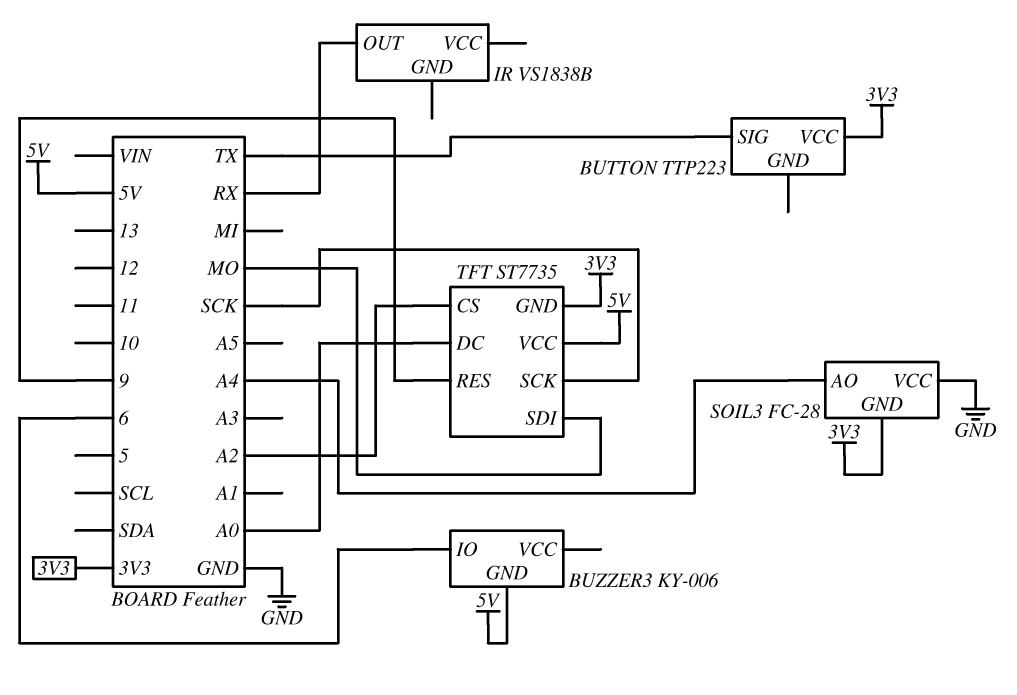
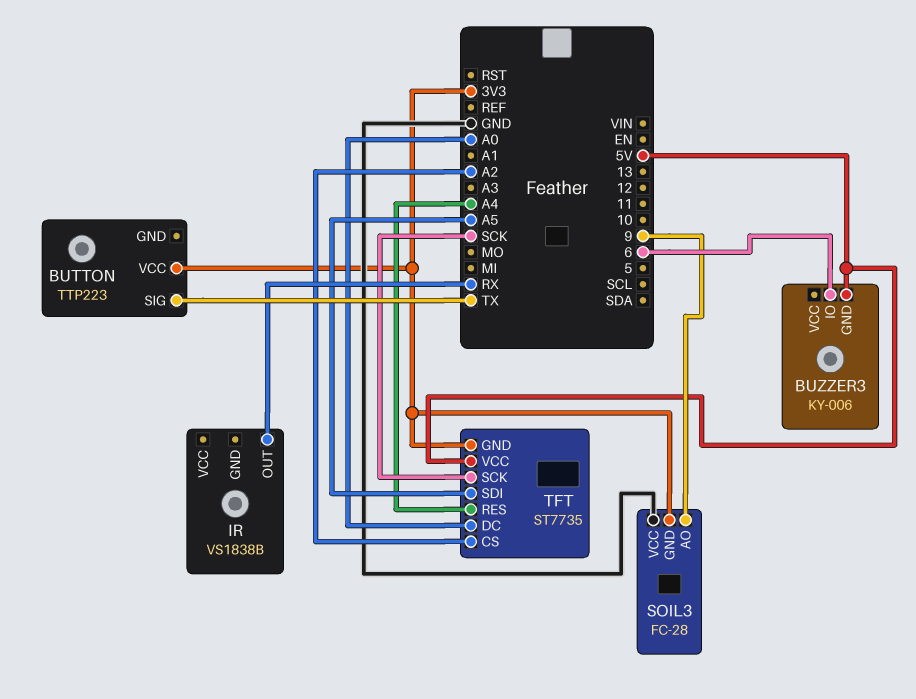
SOIL3 pin AO: A4 -> 9
TFT pin RES: 9 -> A4
TFT pin SDI: MO -> A5

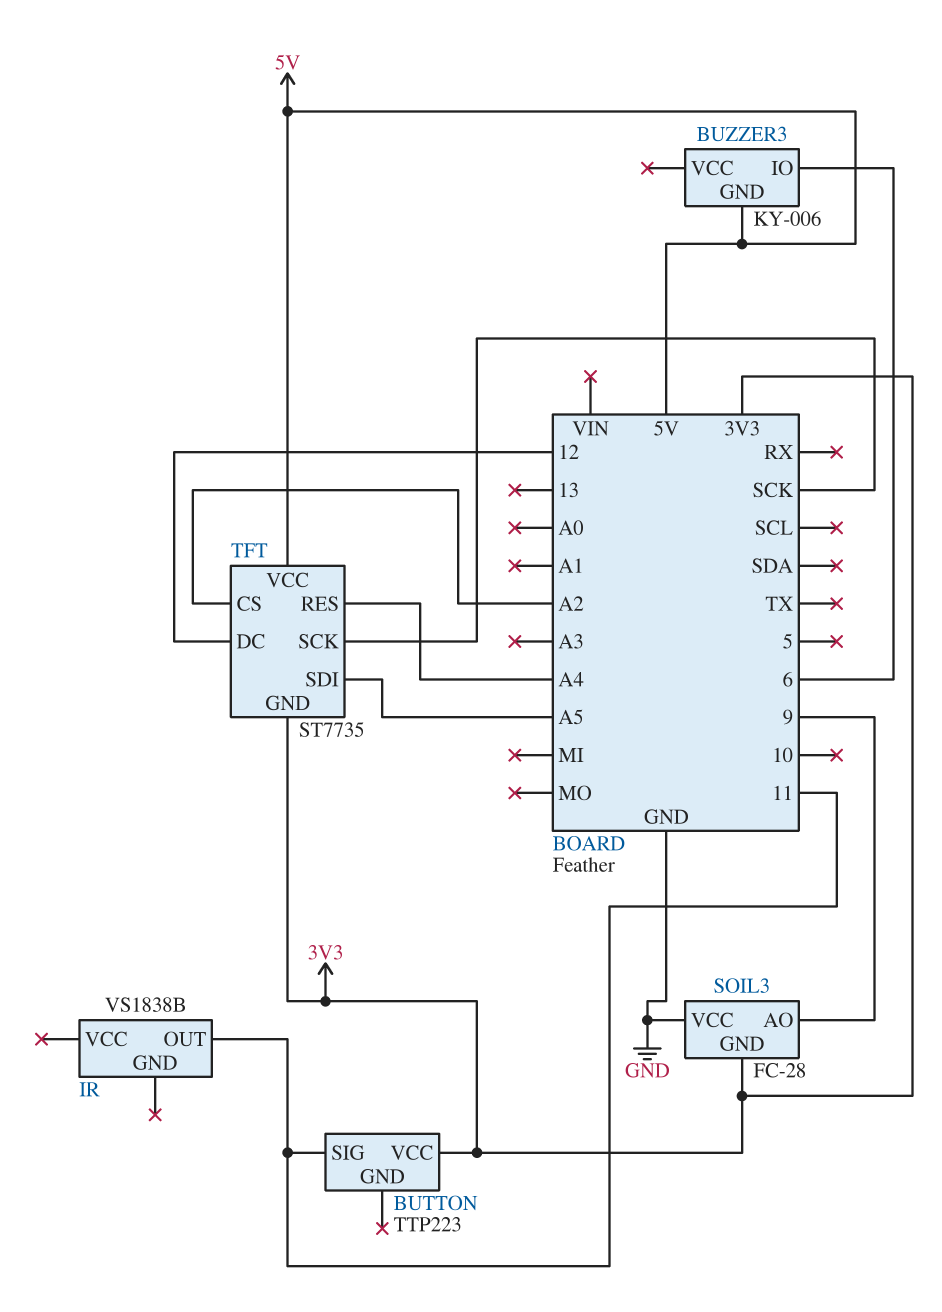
BUTTON pin SIG: TX -> 11
IR pin OUT: RX -> 11
TFT pin DC: A0 -> 12

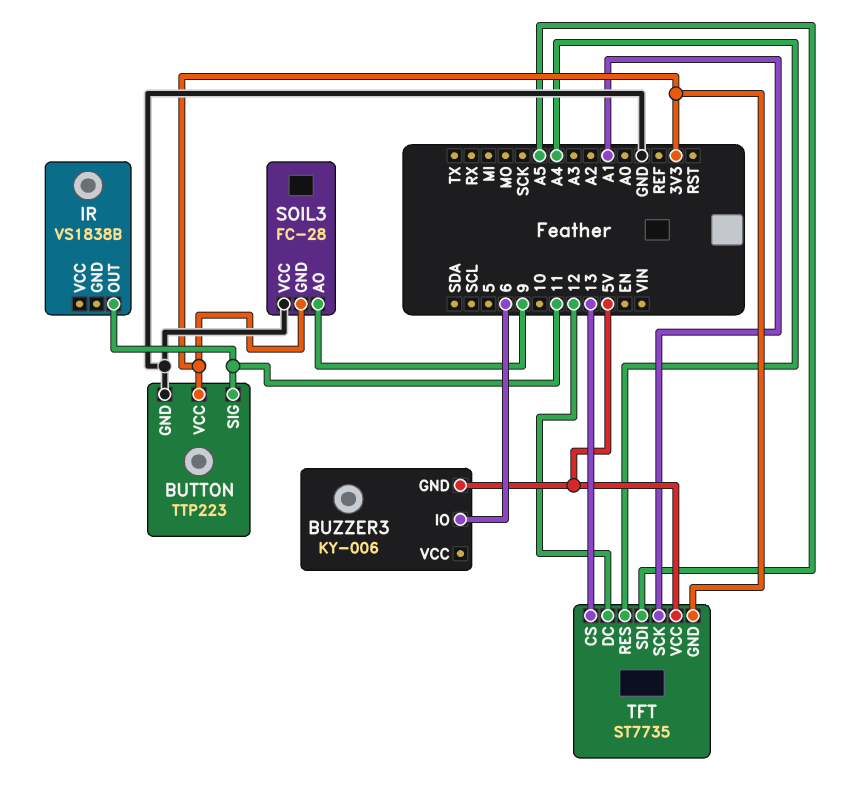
BUTTON pin GND: none -> GND
TFT pin CS: A2 -> 13
TFT pin SCK: SCK -> A1

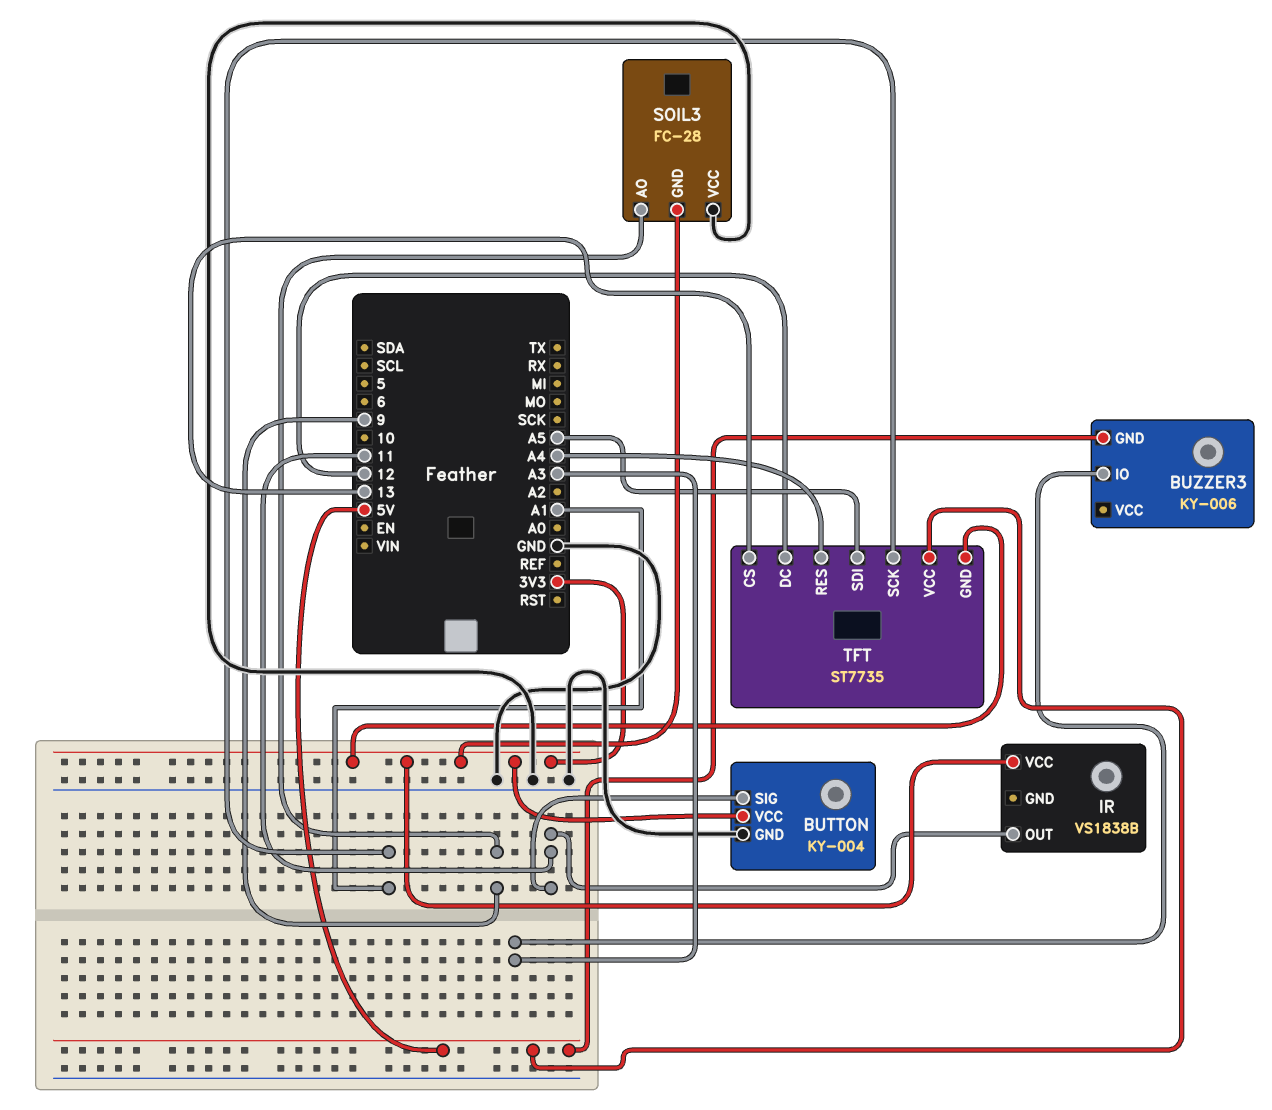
BUTTON: TTP223 -> KY-004
BUZZER3 pin IO: 6 -> A3
IR pin VCC: none -> 3V3

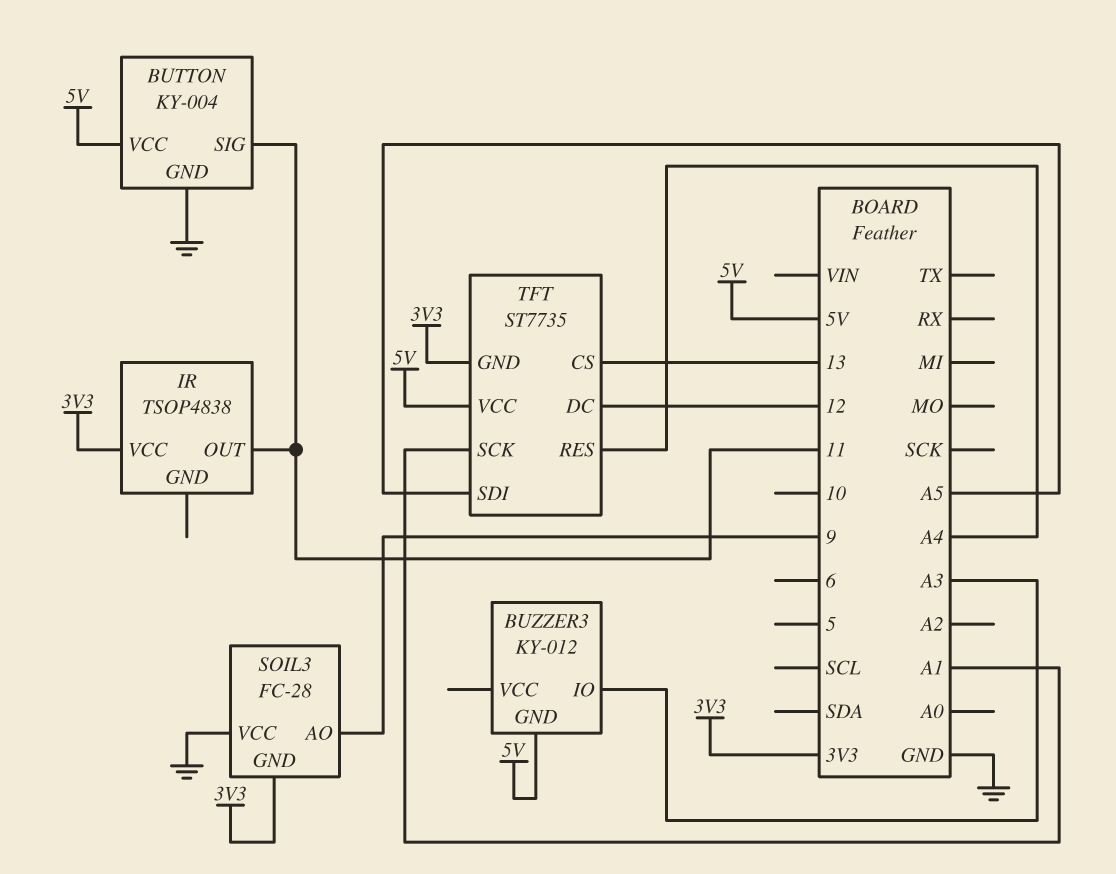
BUTTON pin VCC: 3V3 -> 5V
BUZZER3: KY-006 -> KY-012
IR: VS1838B -> TSOP4838

